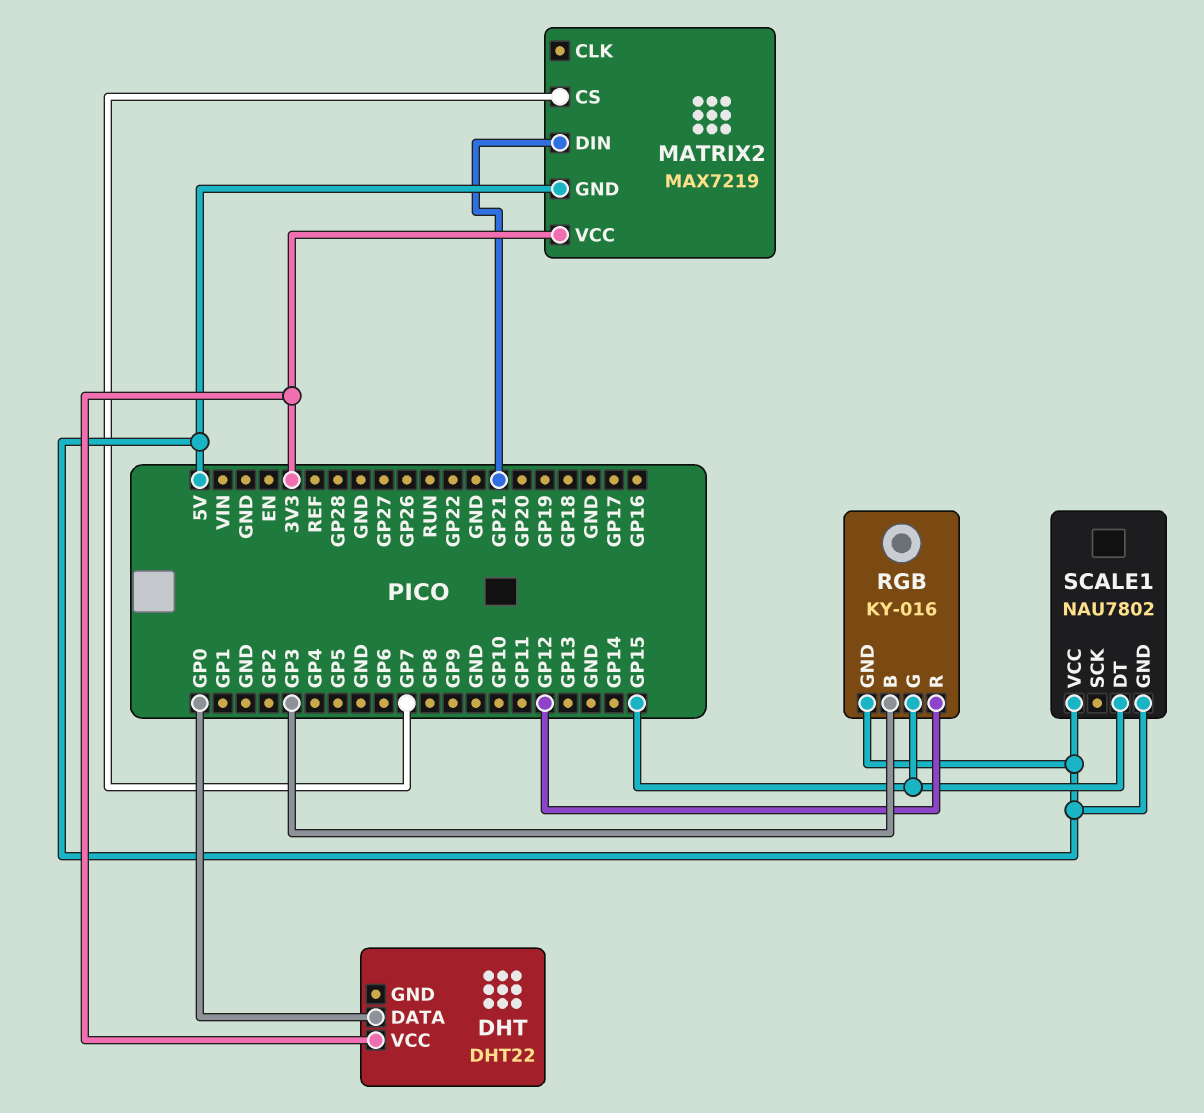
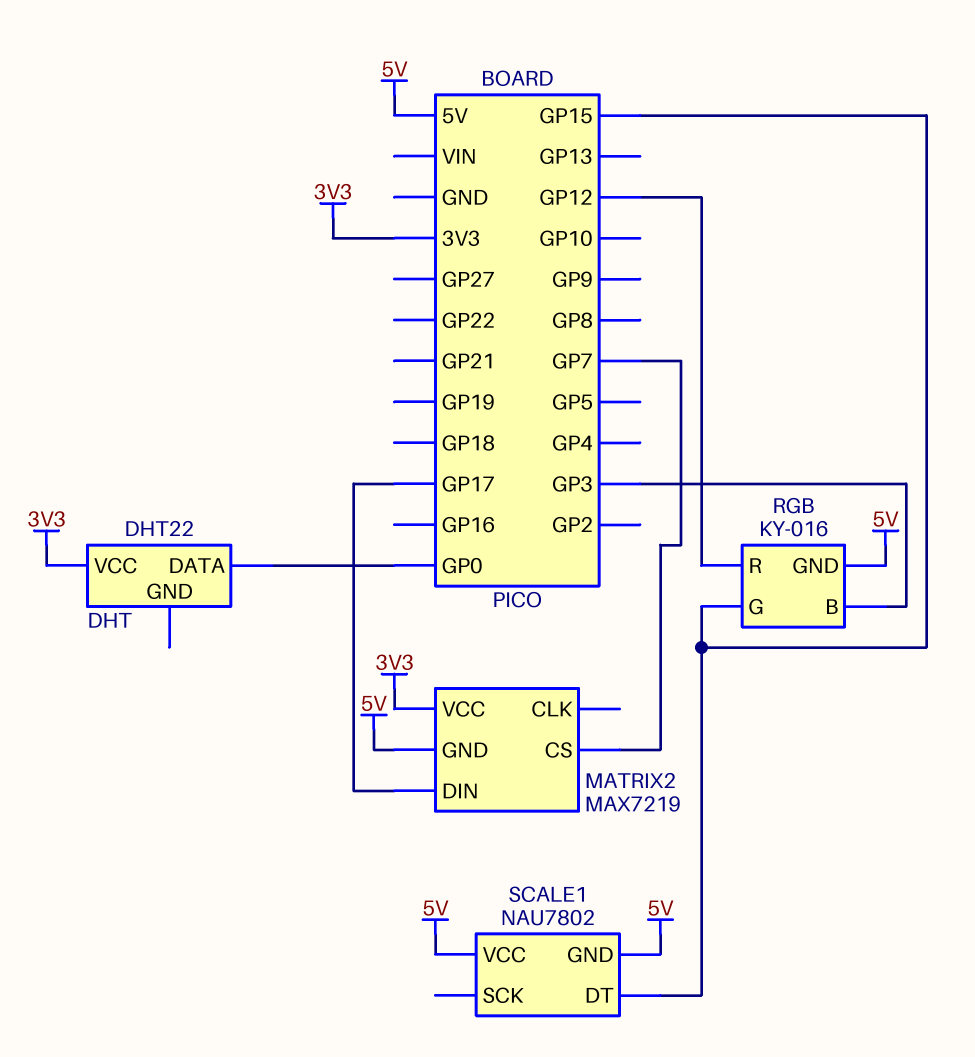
MATRIX2 pin DIN: GP21 -> GP17

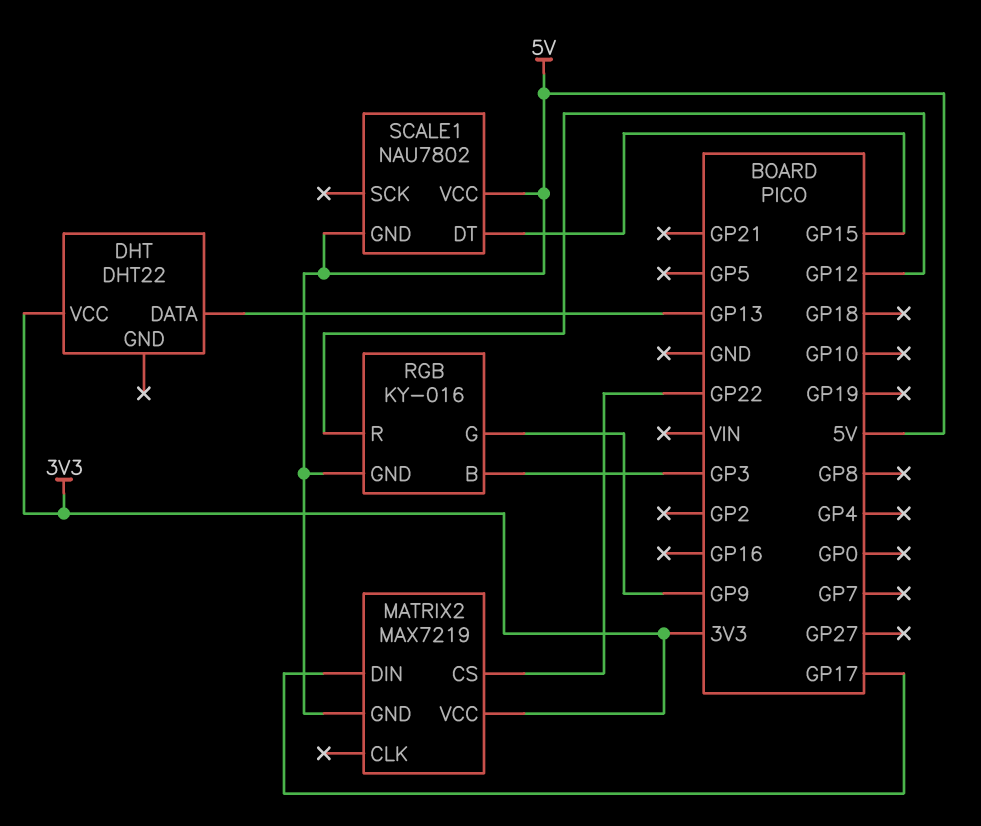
DHT pin DATA: GP0 -> GP13
MATRIX2 pin CS: GP7 -> GP22
RGB pin G: GP15 -> GP9

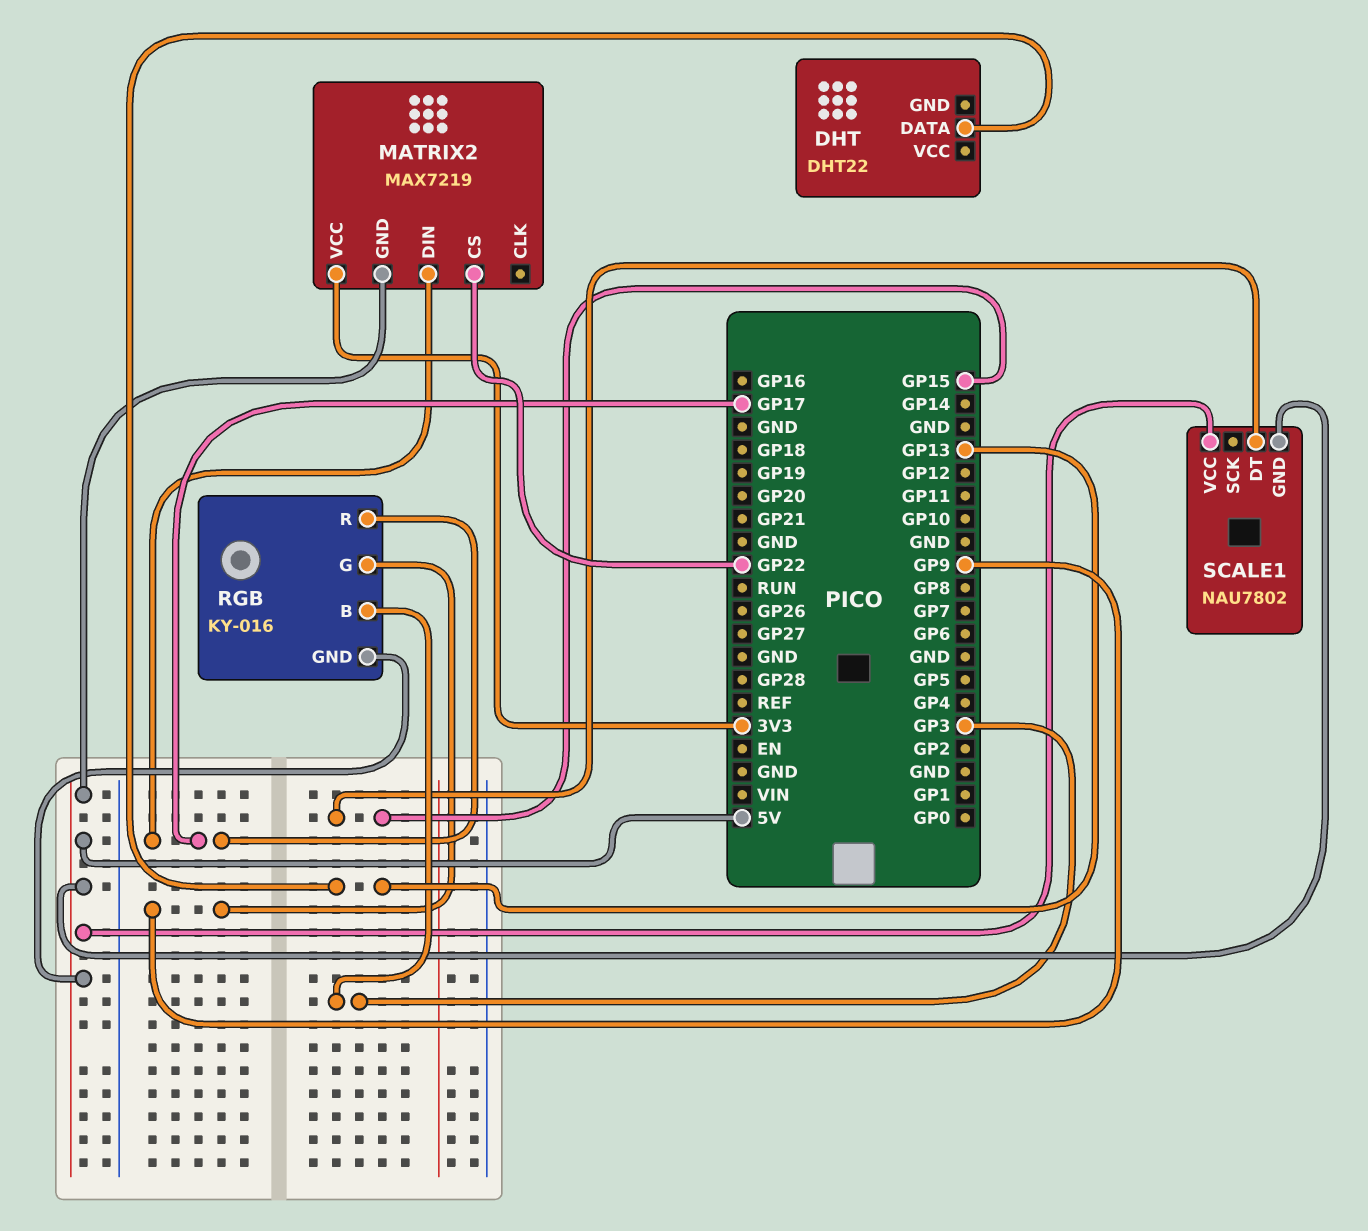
DHT pin VCC: 3V3 -> none
RGB pin R: GP12 -> GP17

